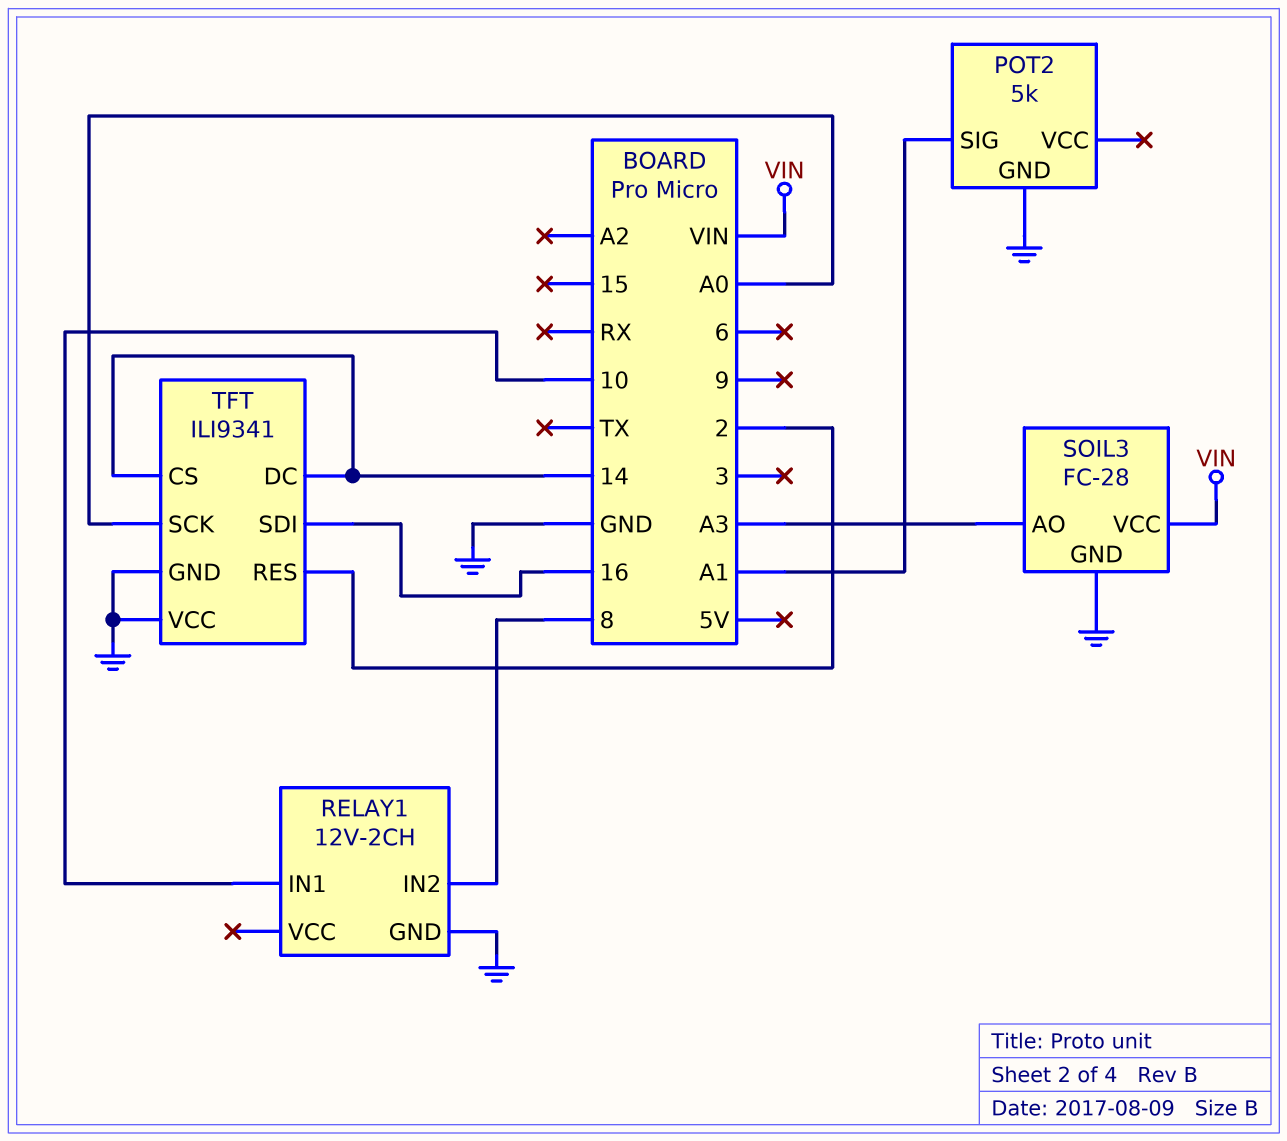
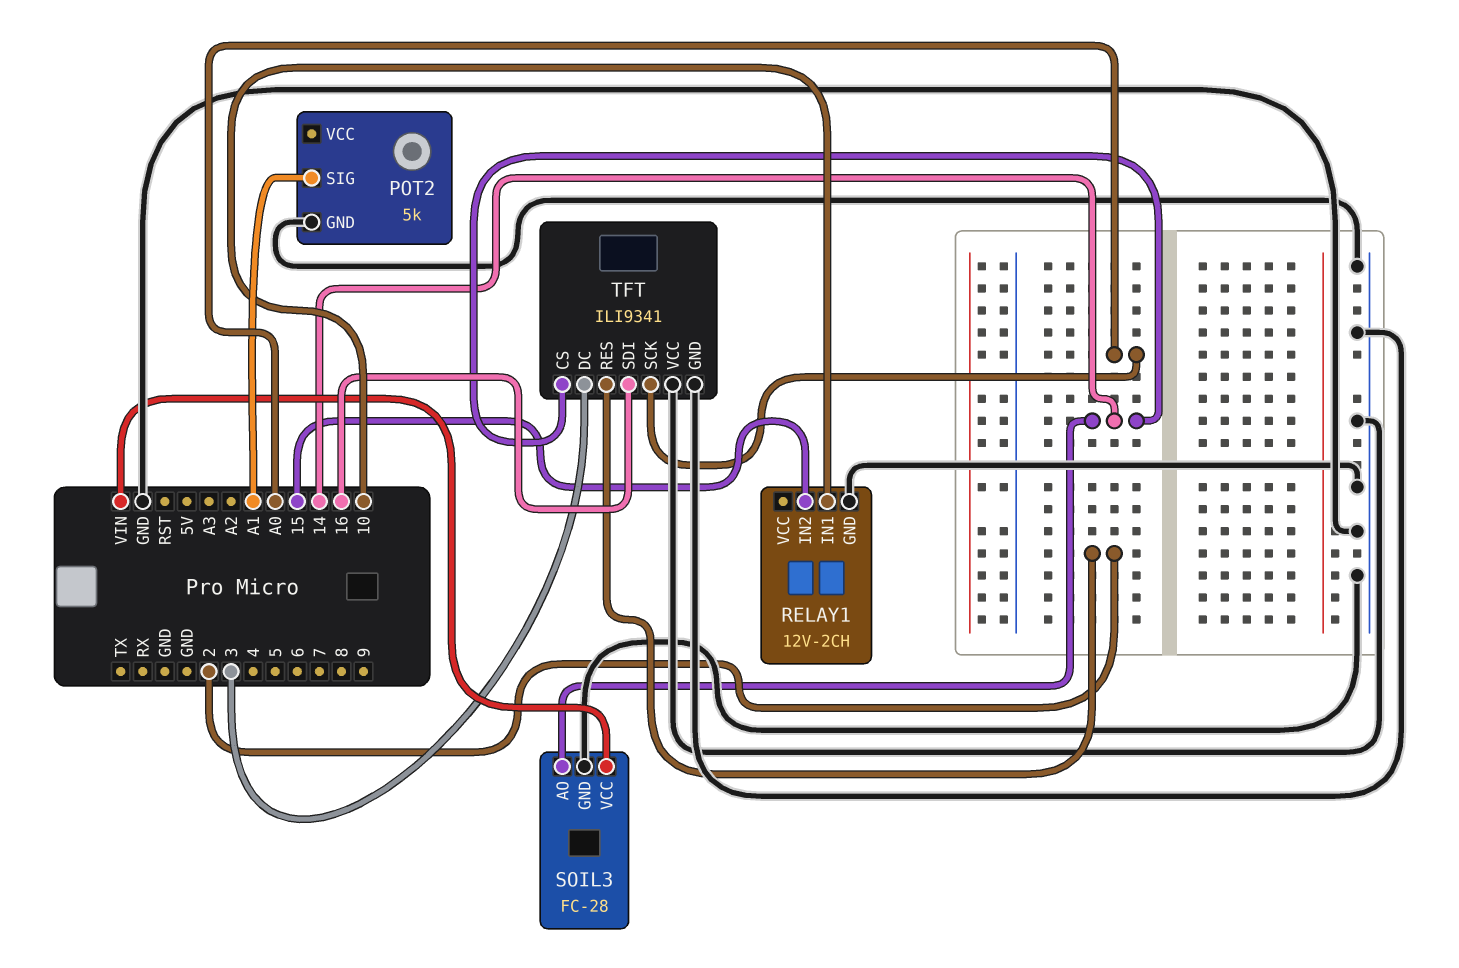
RELAY1 pin IN2: 8 -> 15
SOIL3 pin AO: A3 -> 14
TFT pin DC: 14 -> 3

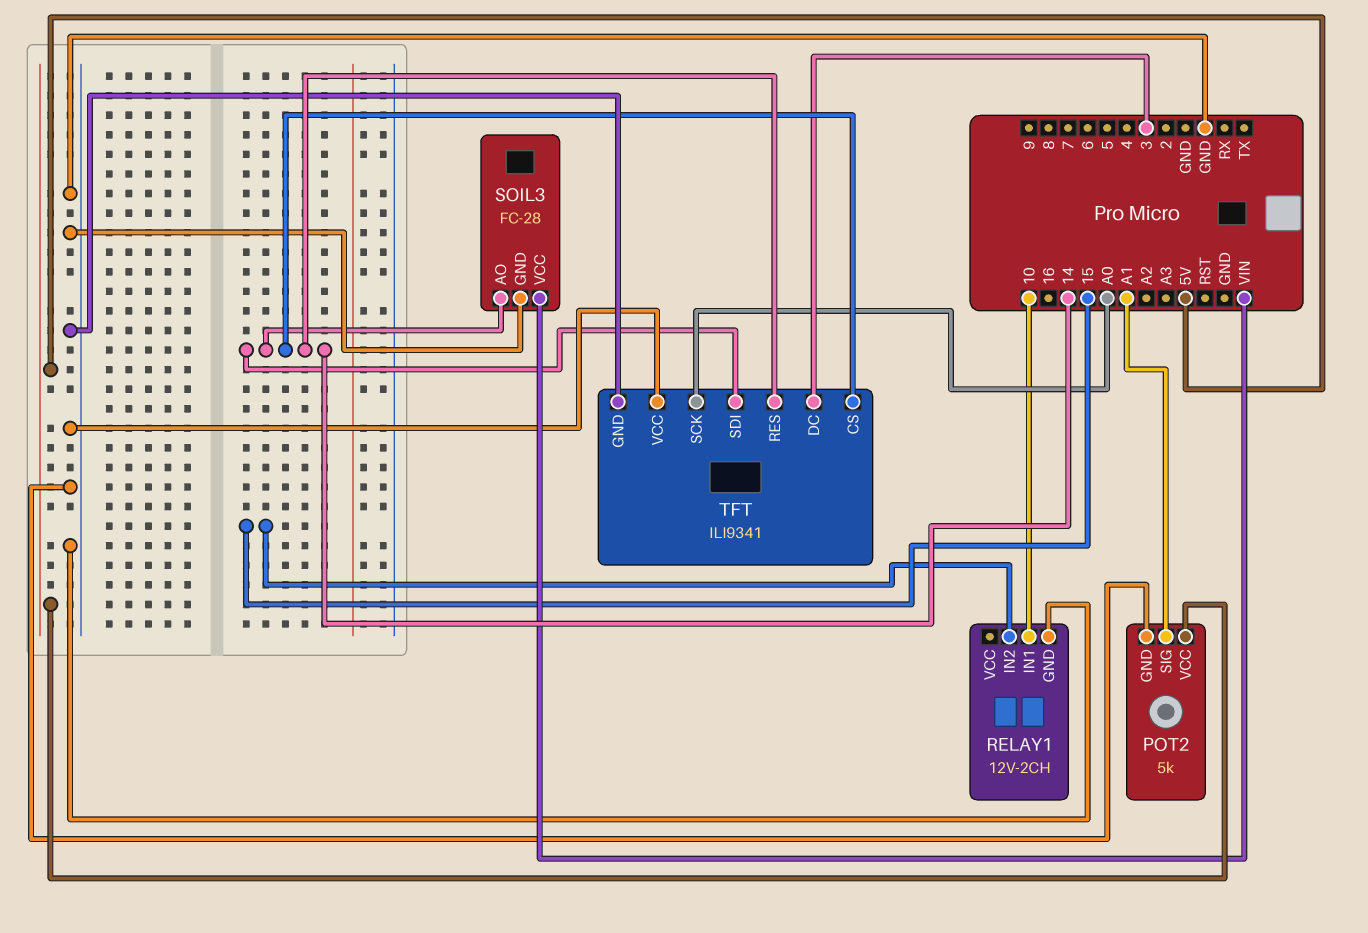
POT2 pin VCC: none -> 5V
TFT pin RES: 2 -> 14
TFT pin SDI: 16 -> 14

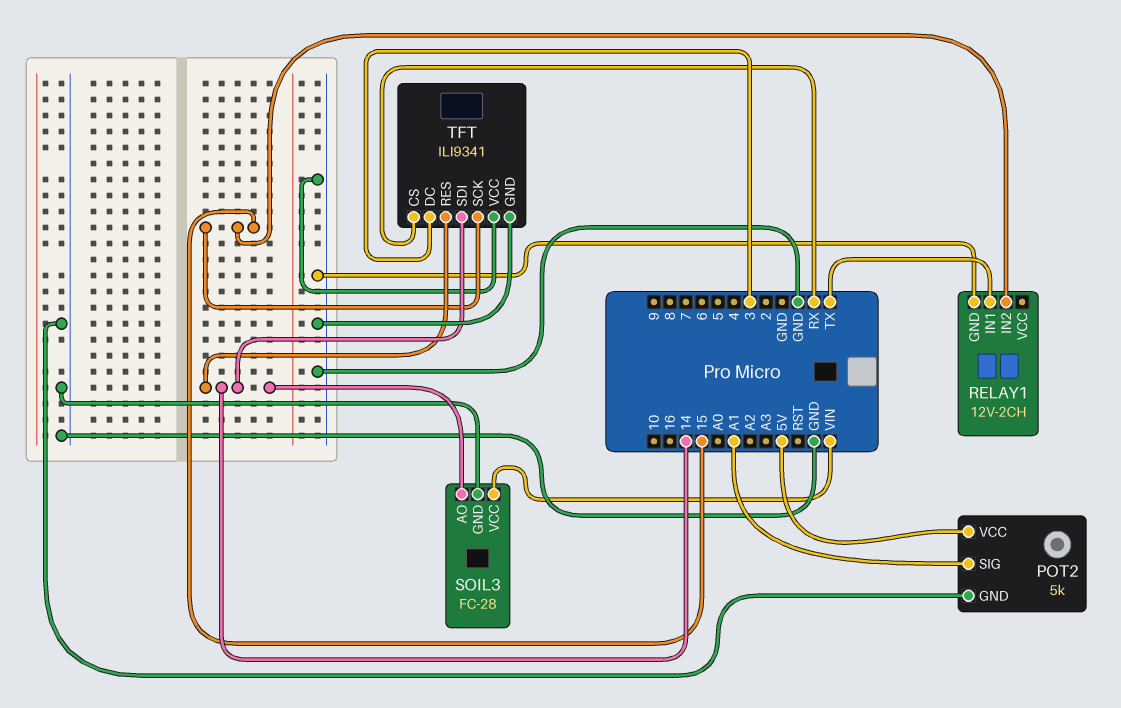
RELAY1 pin IN1: 10 -> TX
TFT pin CS: 14 -> RX
TFT pin SCK: A0 -> 15

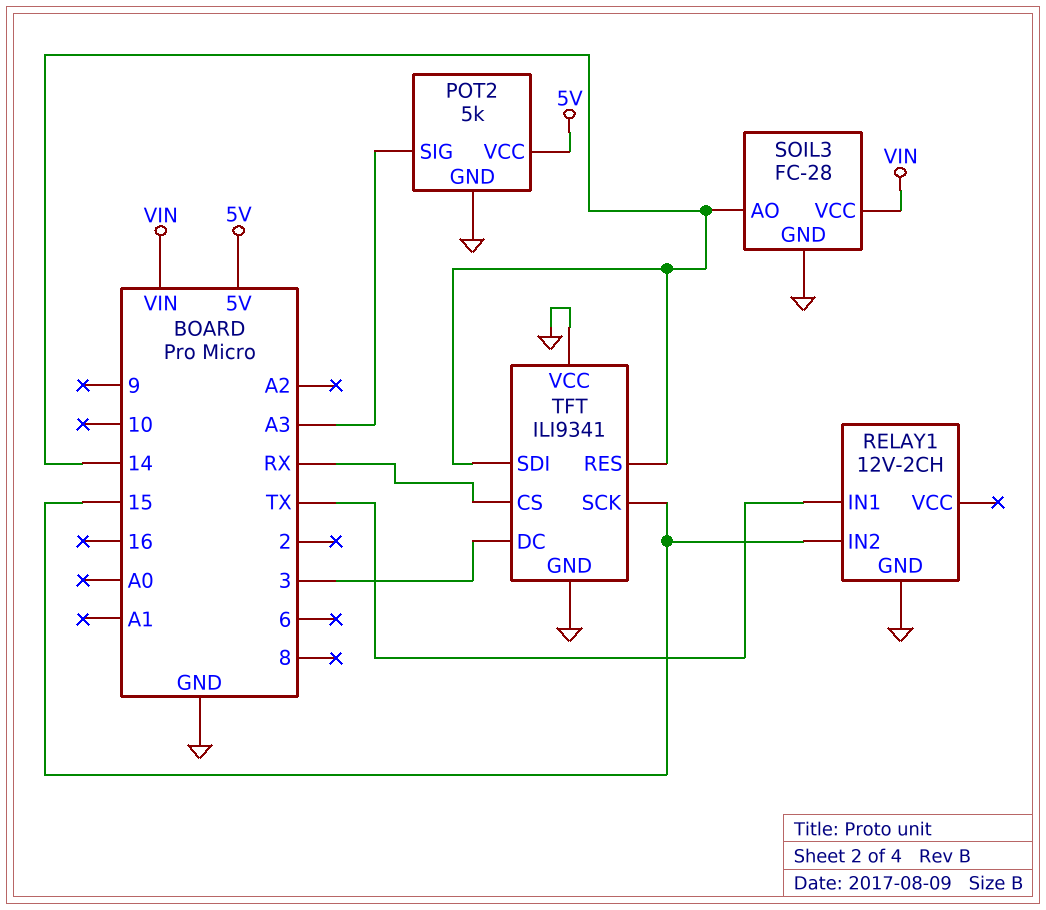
POT2 pin SIG: A1 -> A3

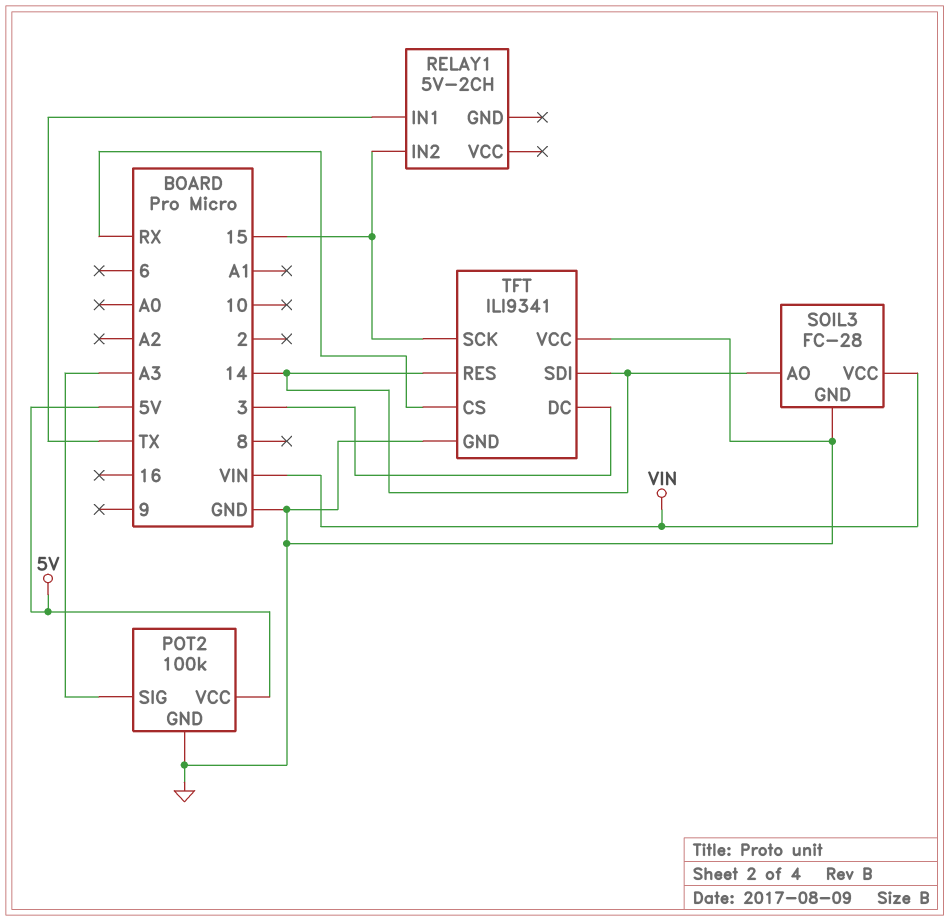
POT2: 5k -> 100k
RELAY1: 12V-2CH -> 5V-2CH
RELAY1 pin GND: GND -> none

